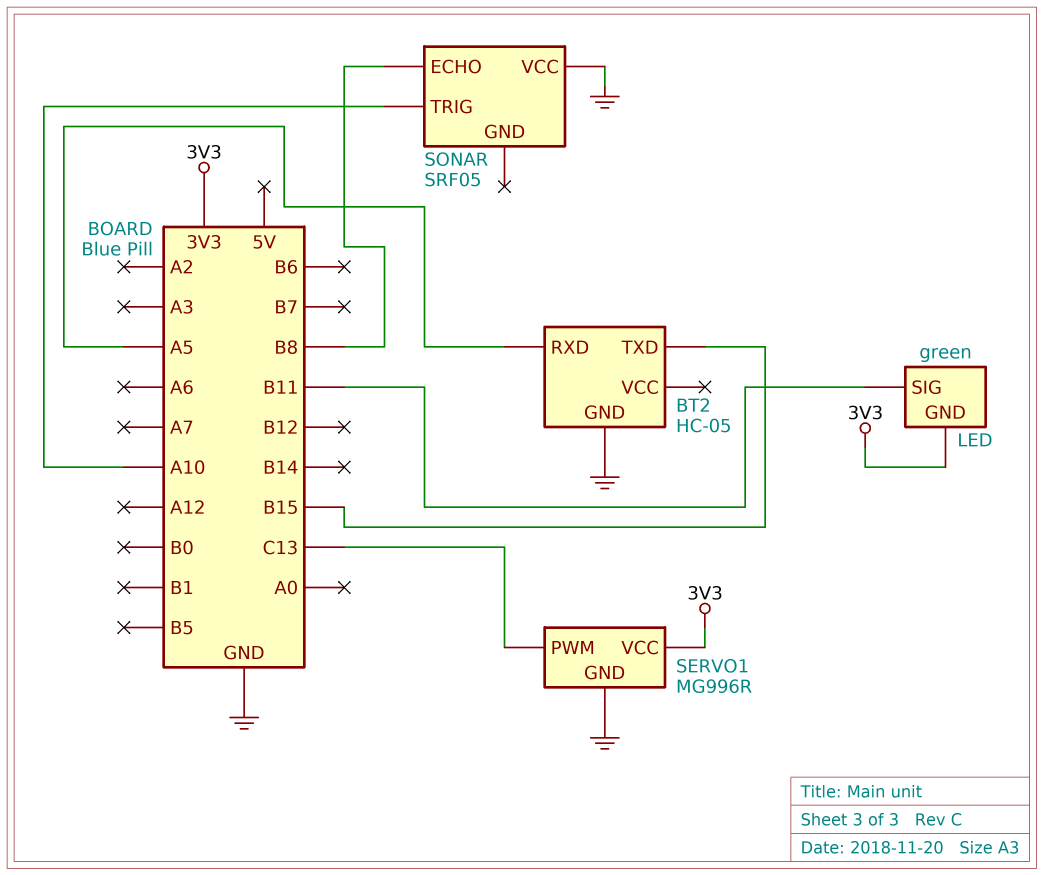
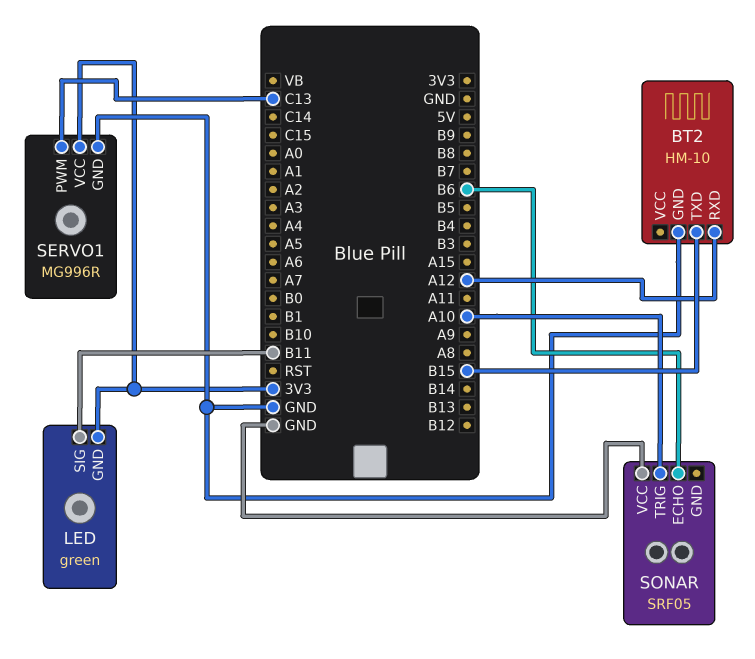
BT2: HC-05 -> HM-10
BT2 pin RXD: A5 -> A12
SONAR pin ECHO: B8 -> B6

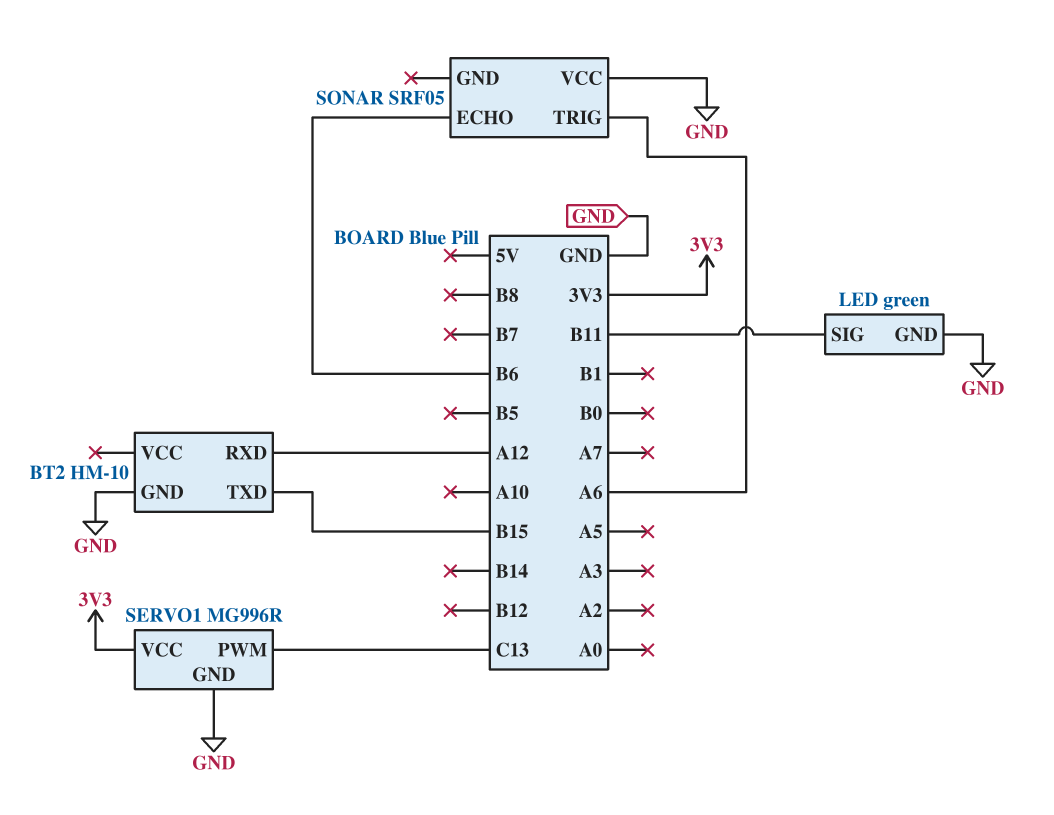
LED pin GND: 3V3 -> GND
SONAR pin TRIG: A10 -> A6

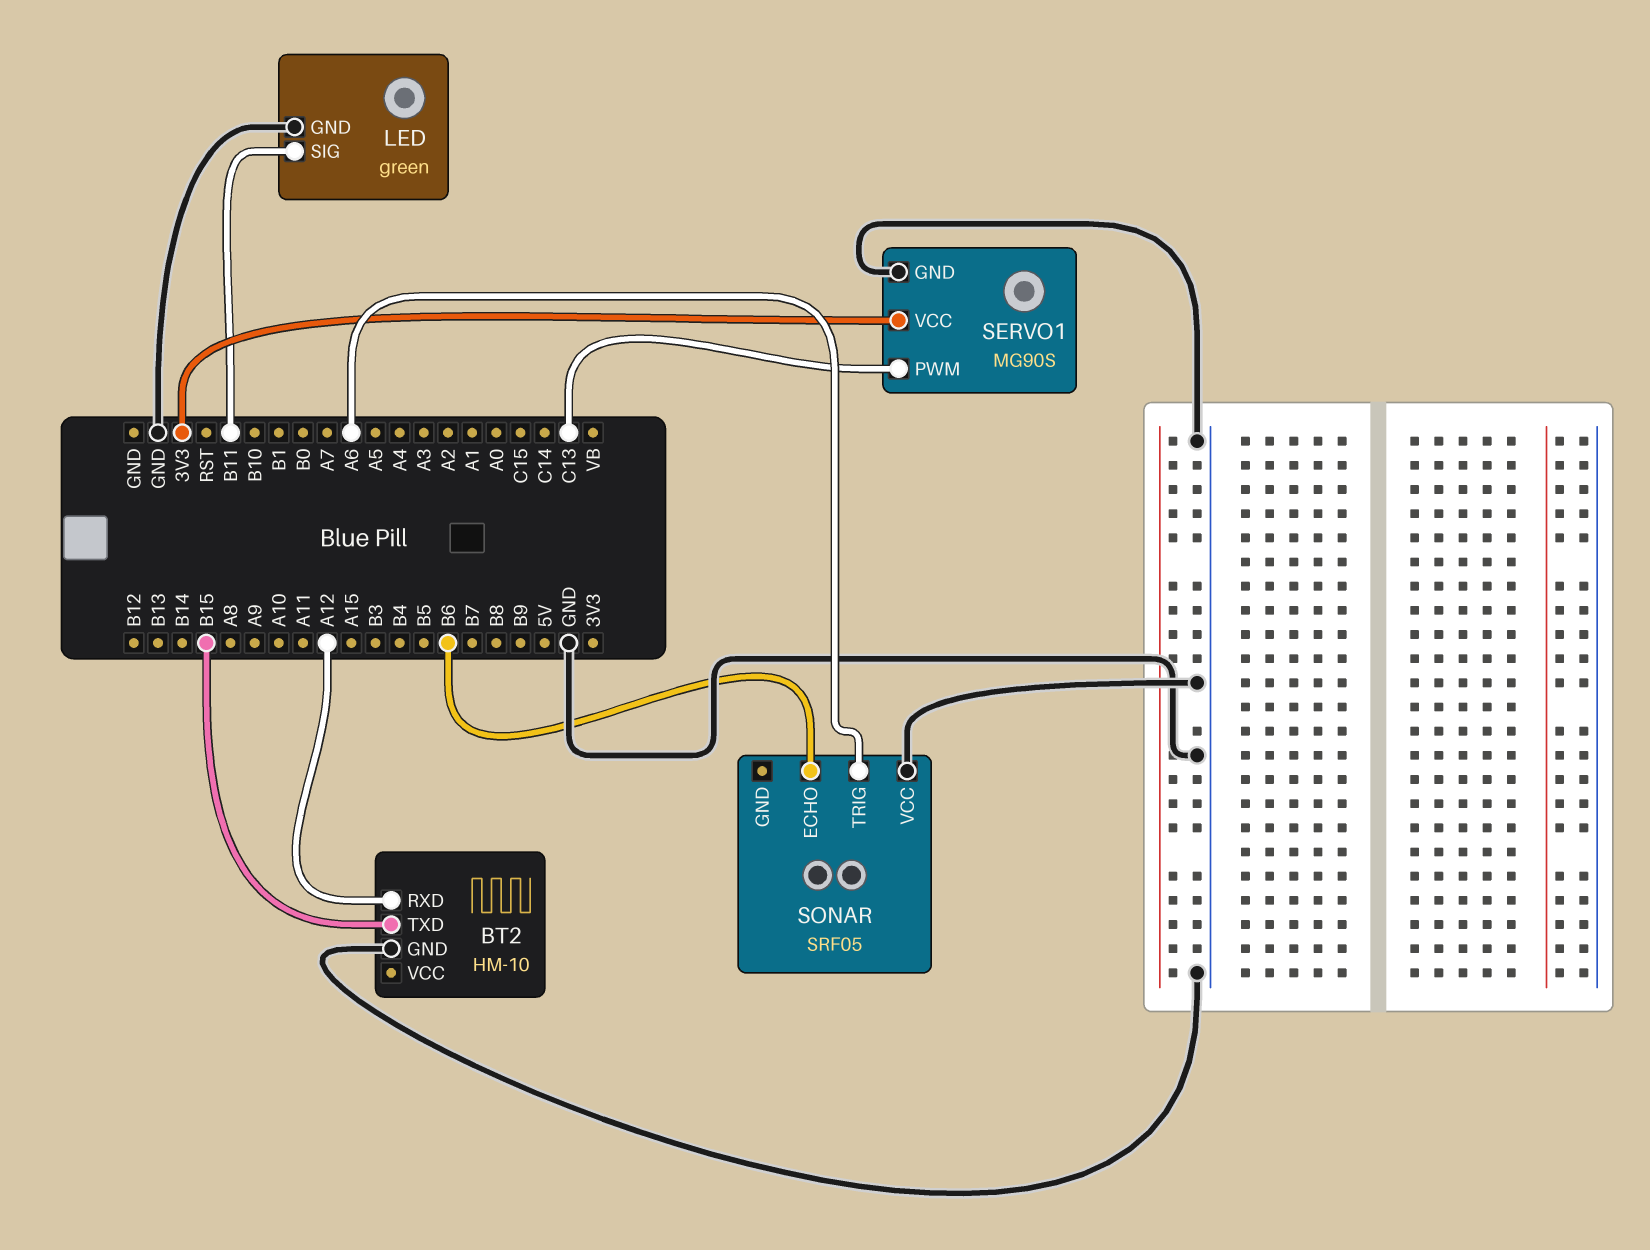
SERVO1: MG996R -> MG90S

